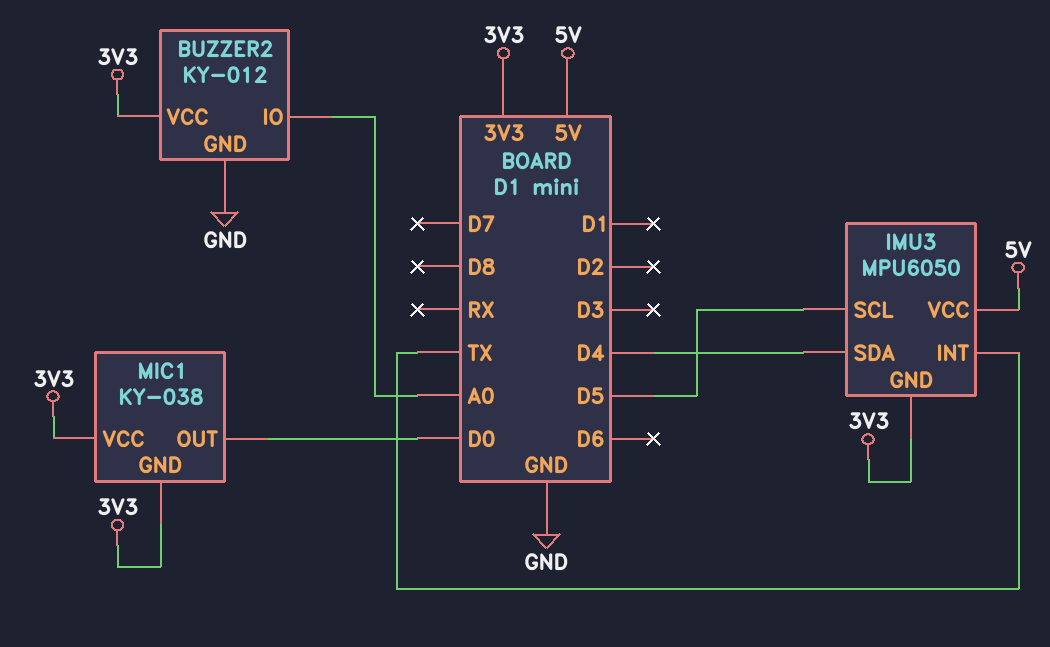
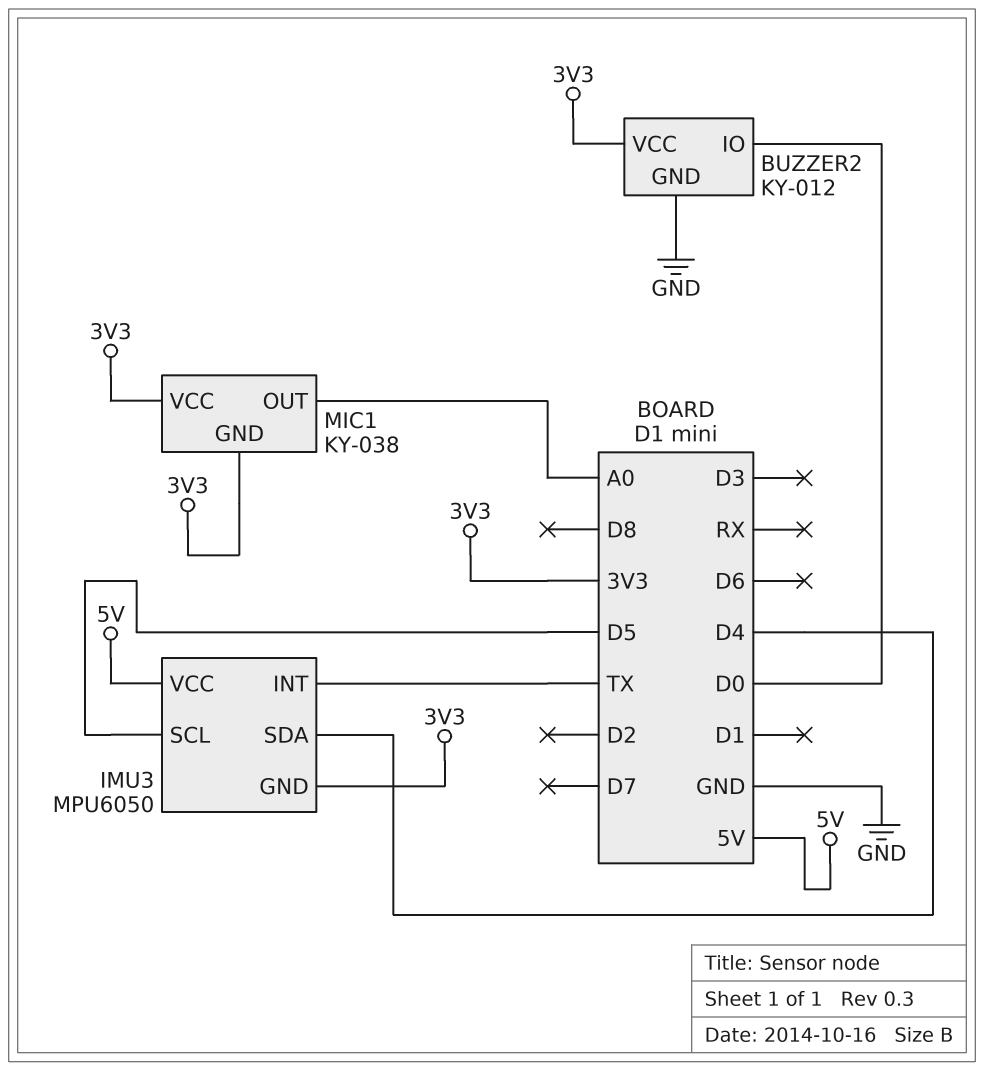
BUZZER2 pin IO: A0 -> D0
MIC1 pin OUT: D0 -> A0

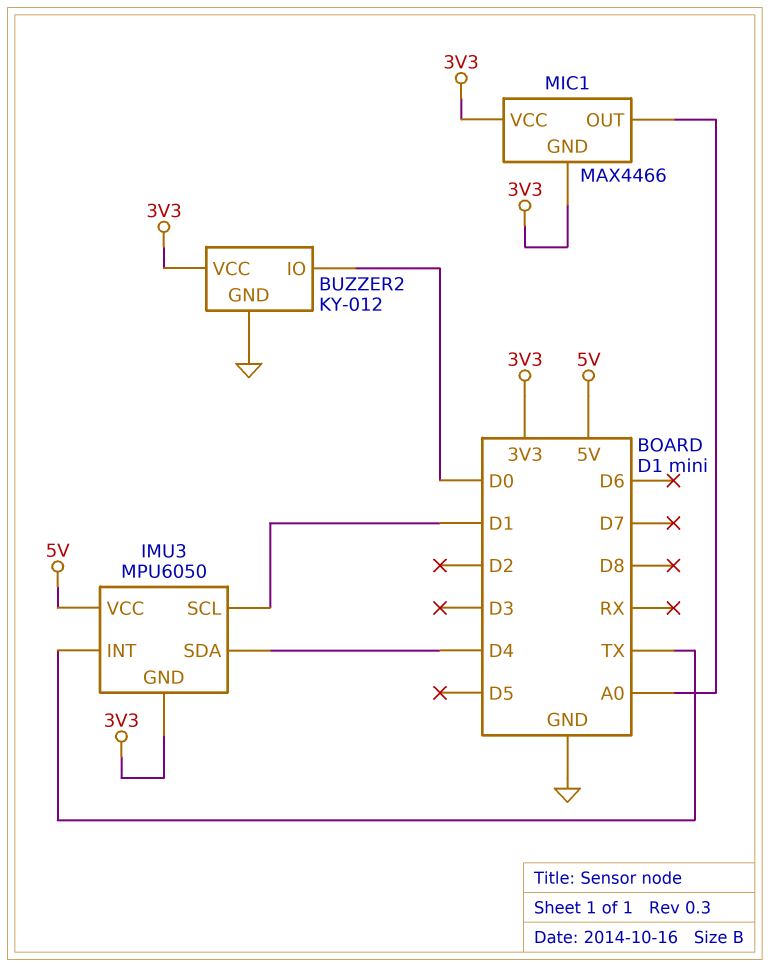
IMU3 pin SCL: D5 -> D1
MIC1: KY-038 -> MAX4466

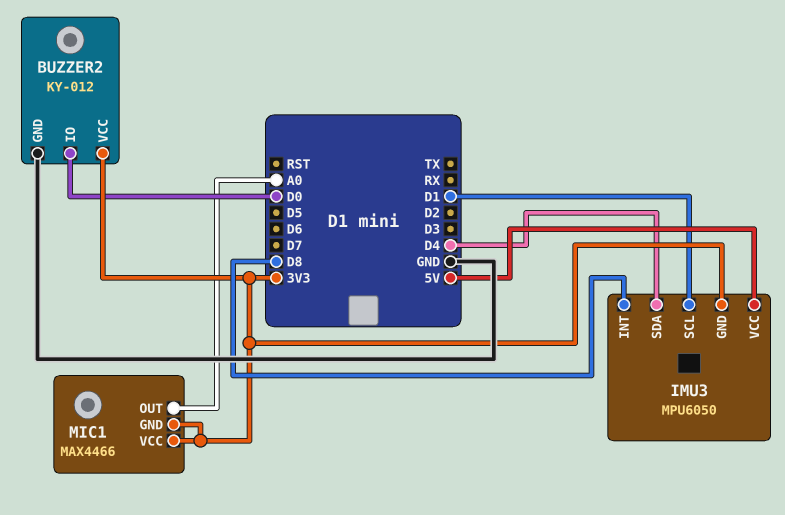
IMU3 pin INT: TX -> D8

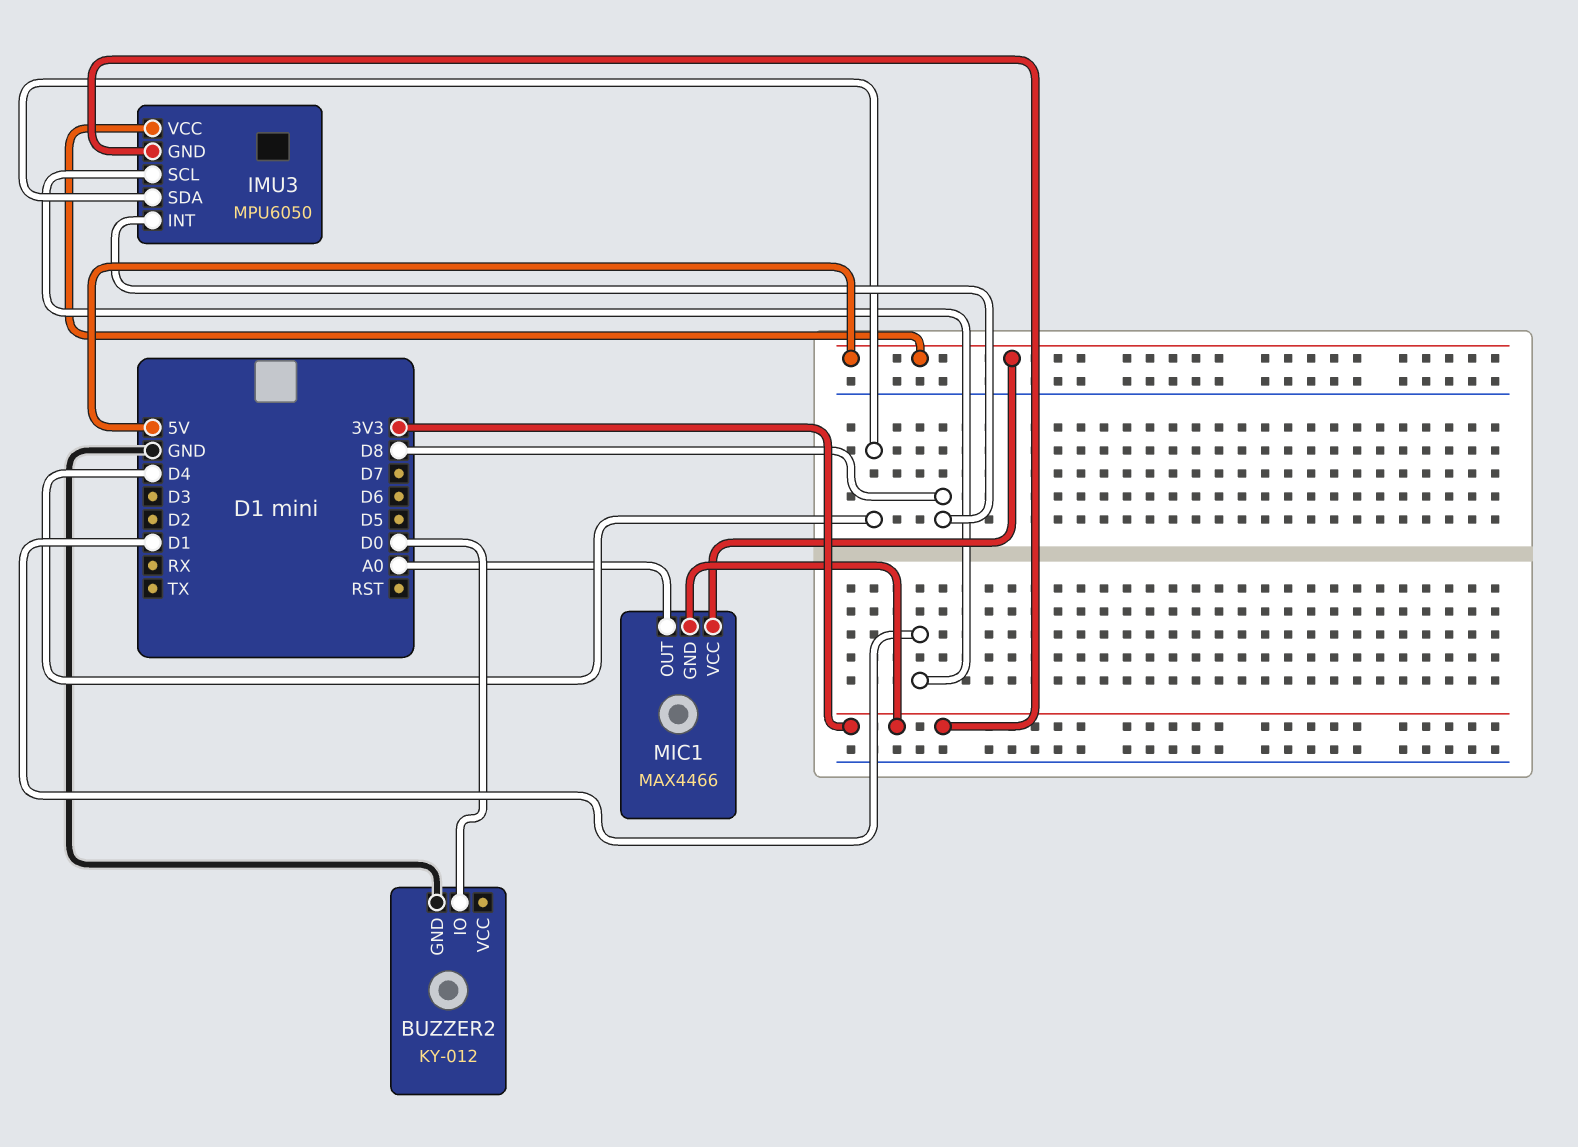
BUZZER2 pin VCC: 3V3 -> none
MIC1 pin VCC: 3V3 -> 5V

